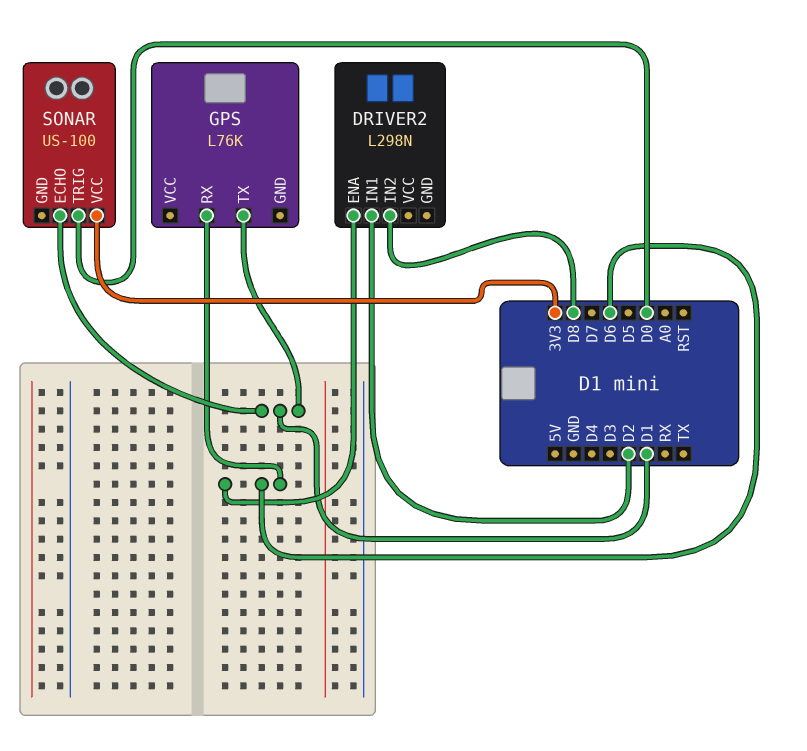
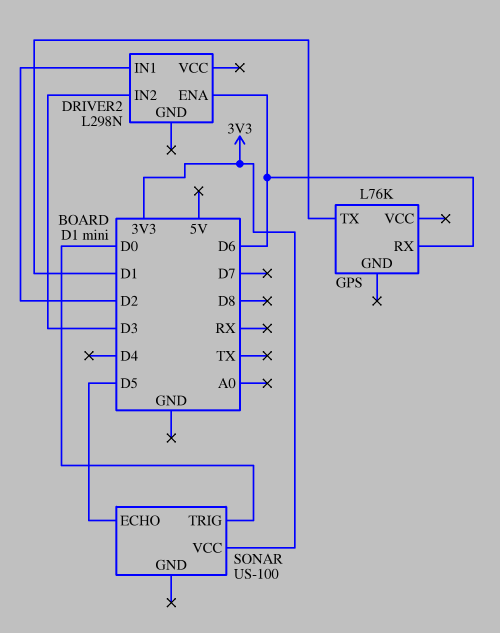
DRIVER2 pin IN2: D8 -> D3
SONAR pin ECHO: D1 -> D5

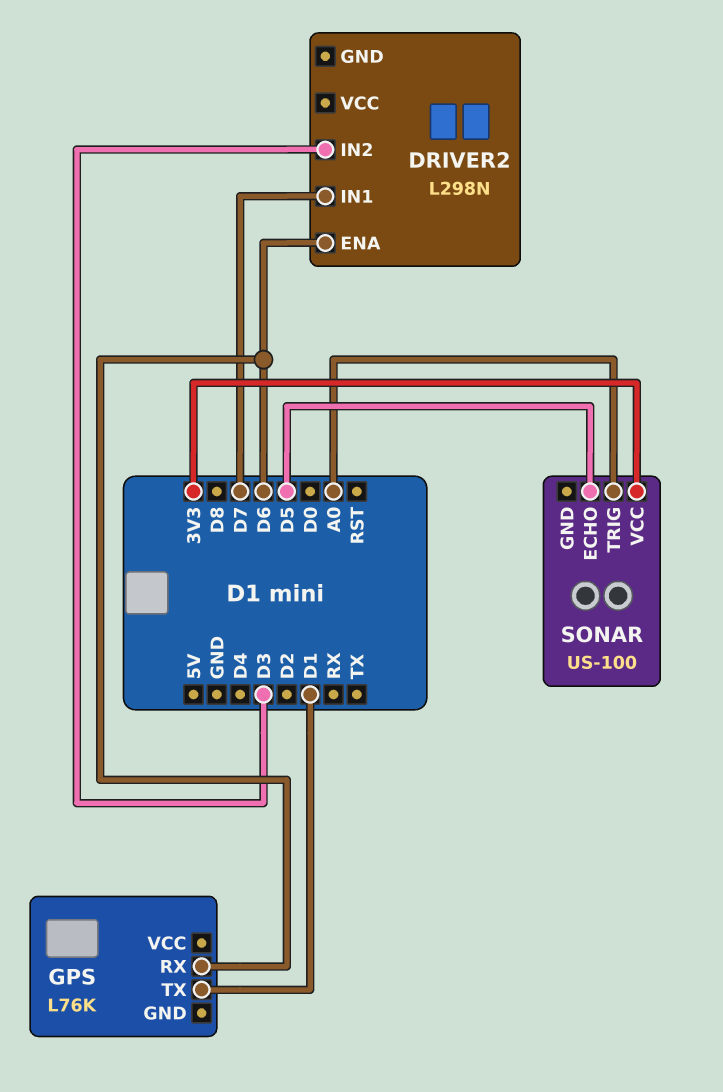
DRIVER2 pin IN1: D2 -> D7
SONAR pin TRIG: D0 -> A0

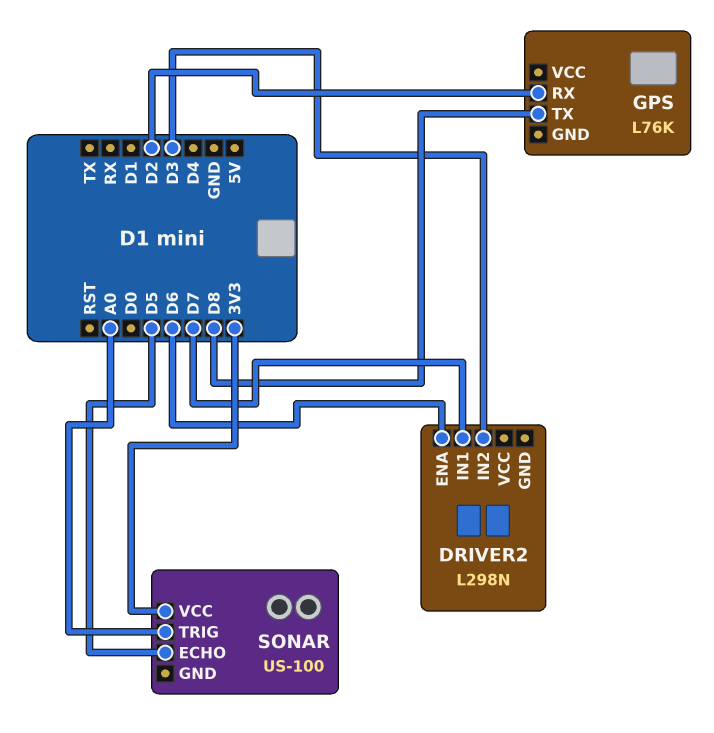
GPS pin RX: D6 -> D2
GPS pin TX: D1 -> D8

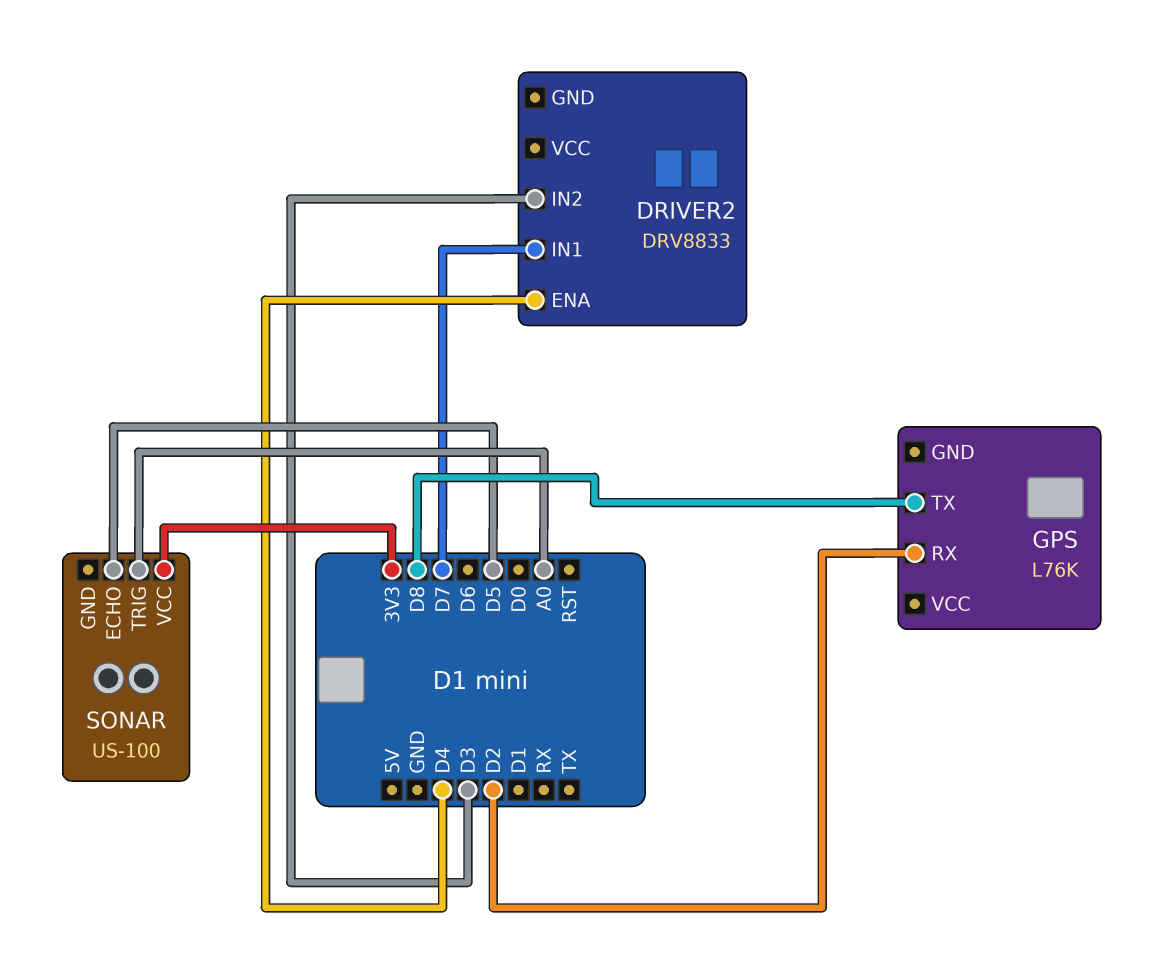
DRIVER2: L298N -> DRV8833
DRIVER2 pin ENA: D6 -> D4

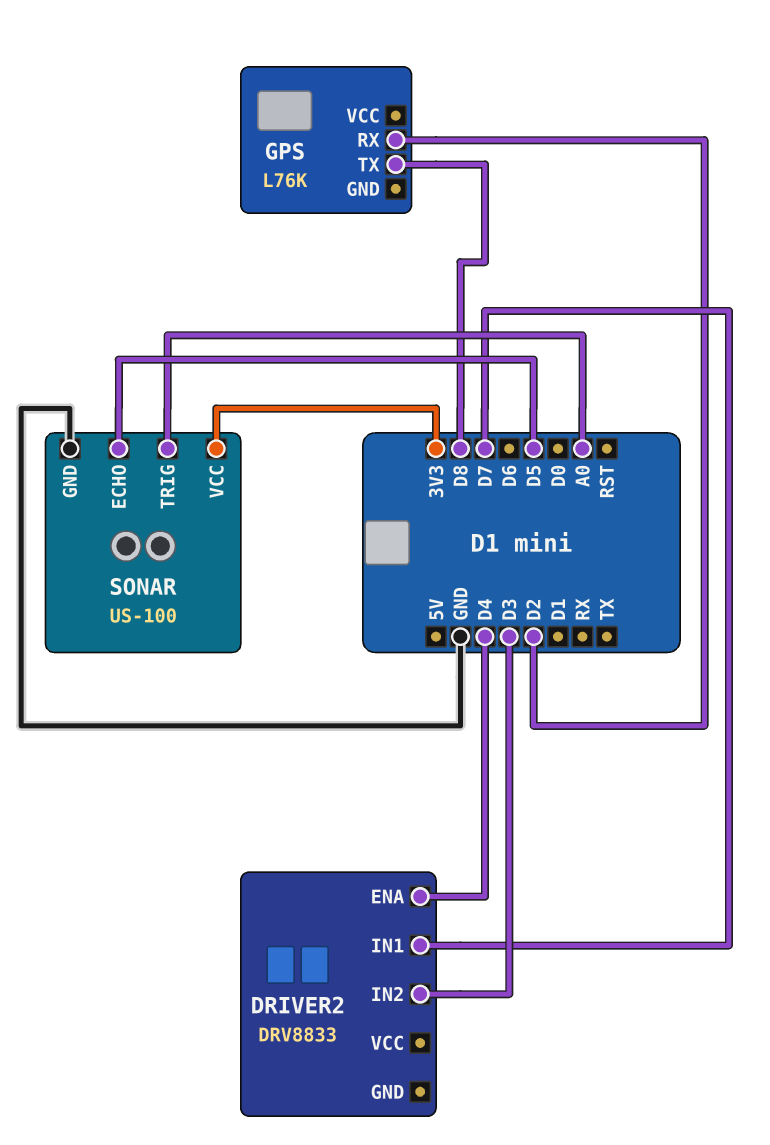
SONAR pin GND: none -> GND

